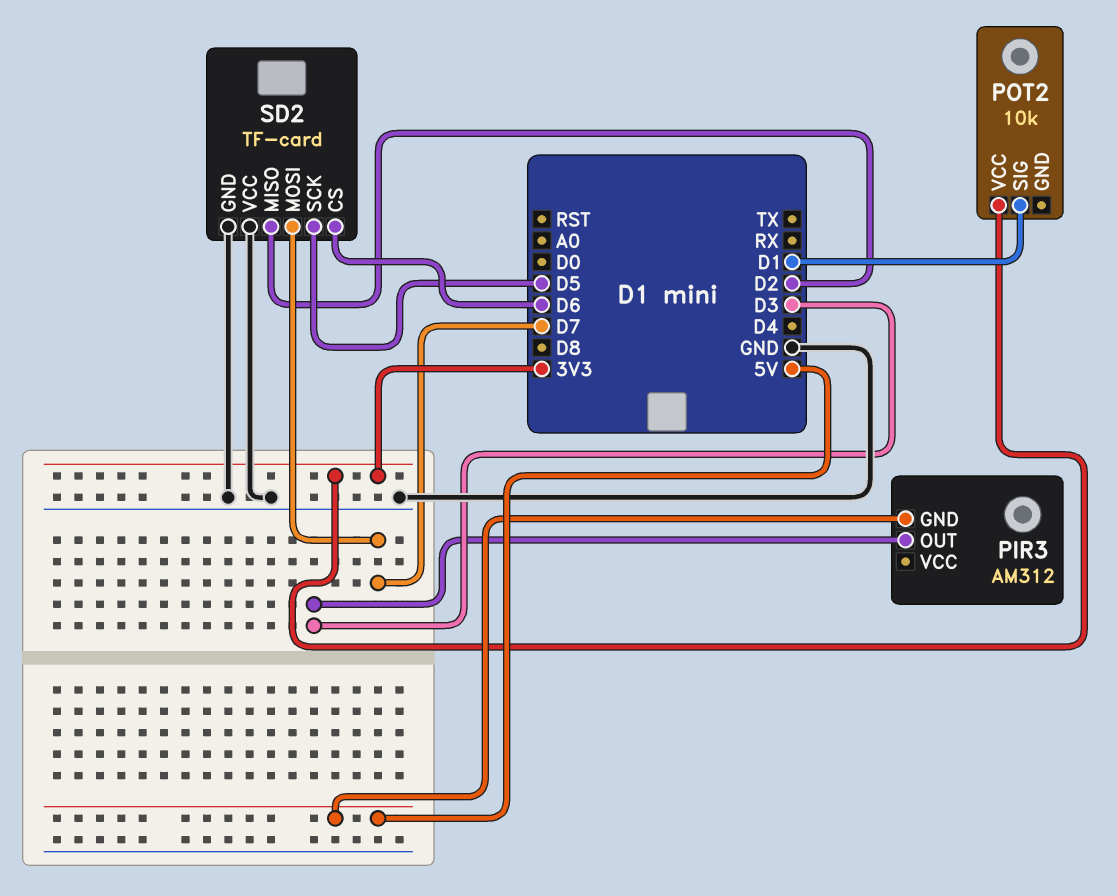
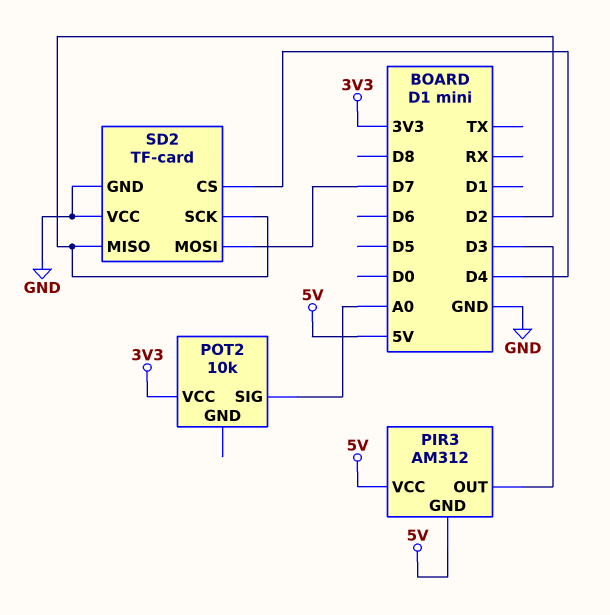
PIR3 pin VCC: none -> 5V
POT2 pin SIG: D1 -> A0
SD2 pin CS: D6 -> D4
SD2 pin SCK: D5 -> D2

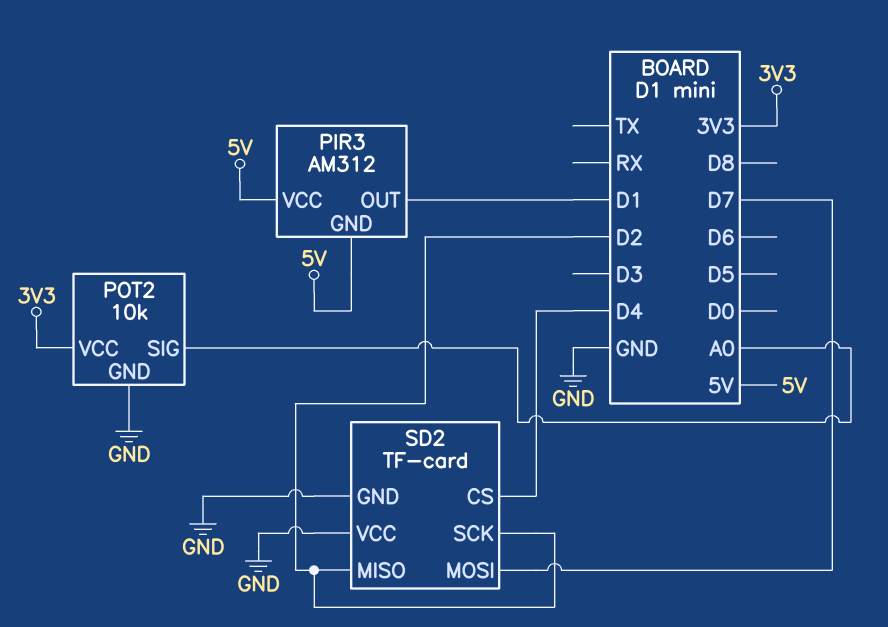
PIR3 pin OUT: D3 -> D1
POT2 pin GND: none -> GND

